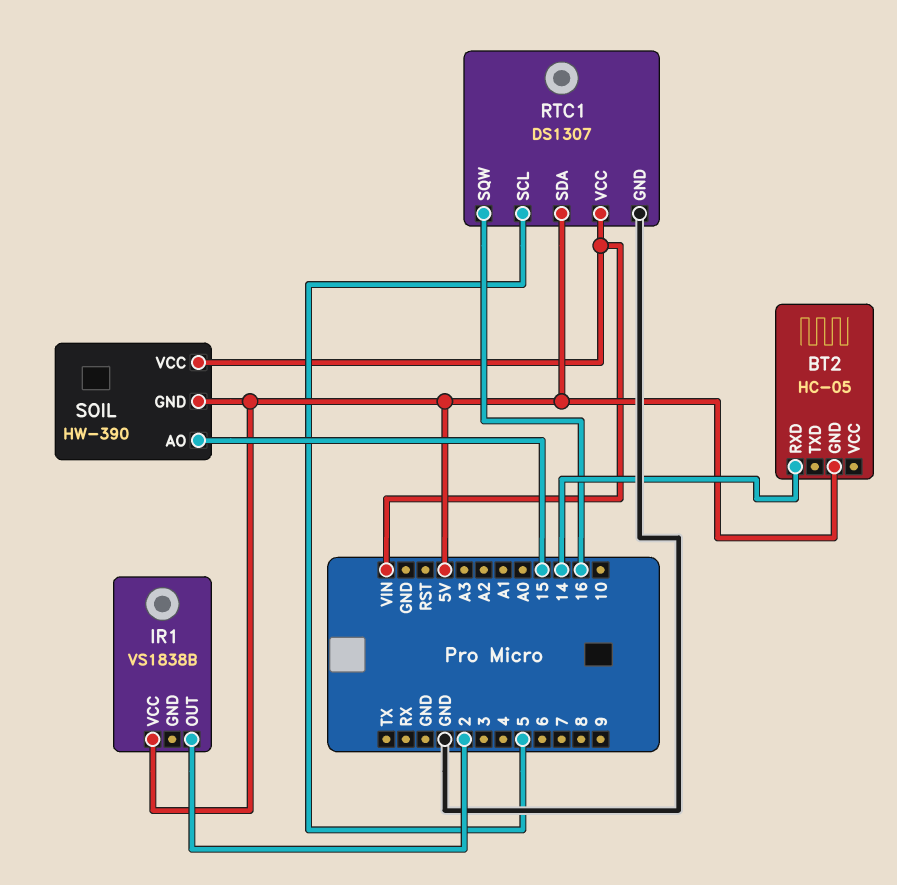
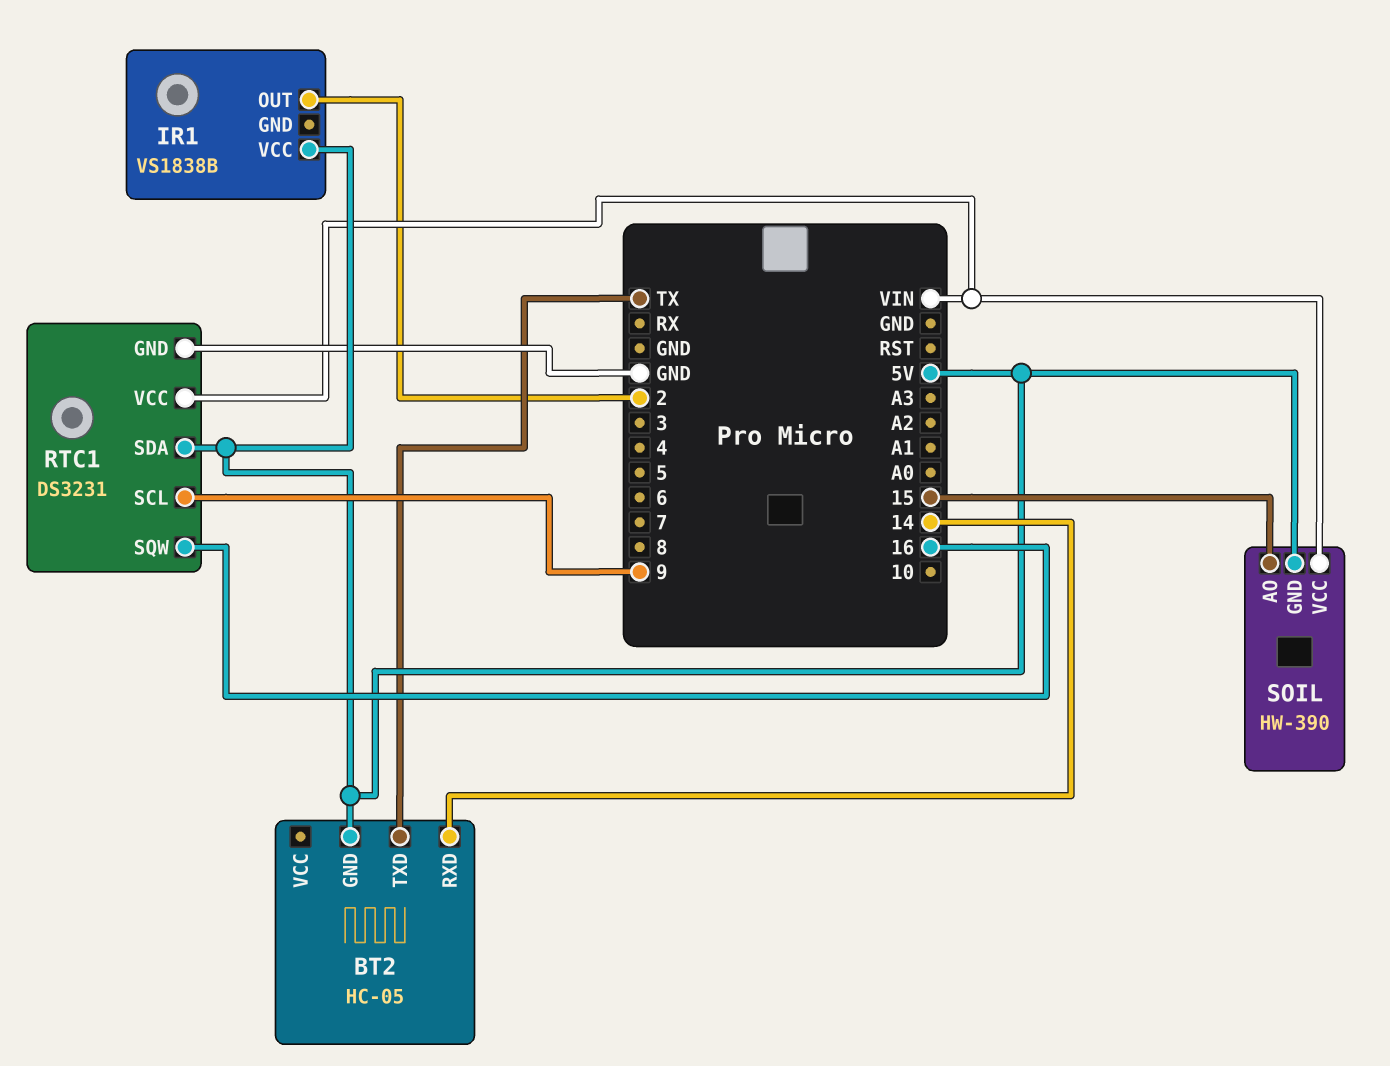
BT2 pin TXD: none -> TX
RTC1: DS1307 -> DS3231
RTC1 pin SCL: 5 -> 9

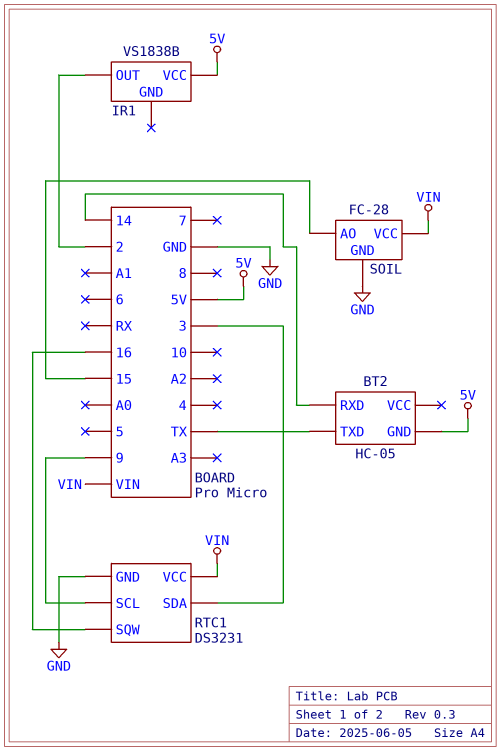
RTC1 pin SDA: 5V -> 3
SOIL: HW-390 -> FC-28
SOIL pin GND: 5V -> GND

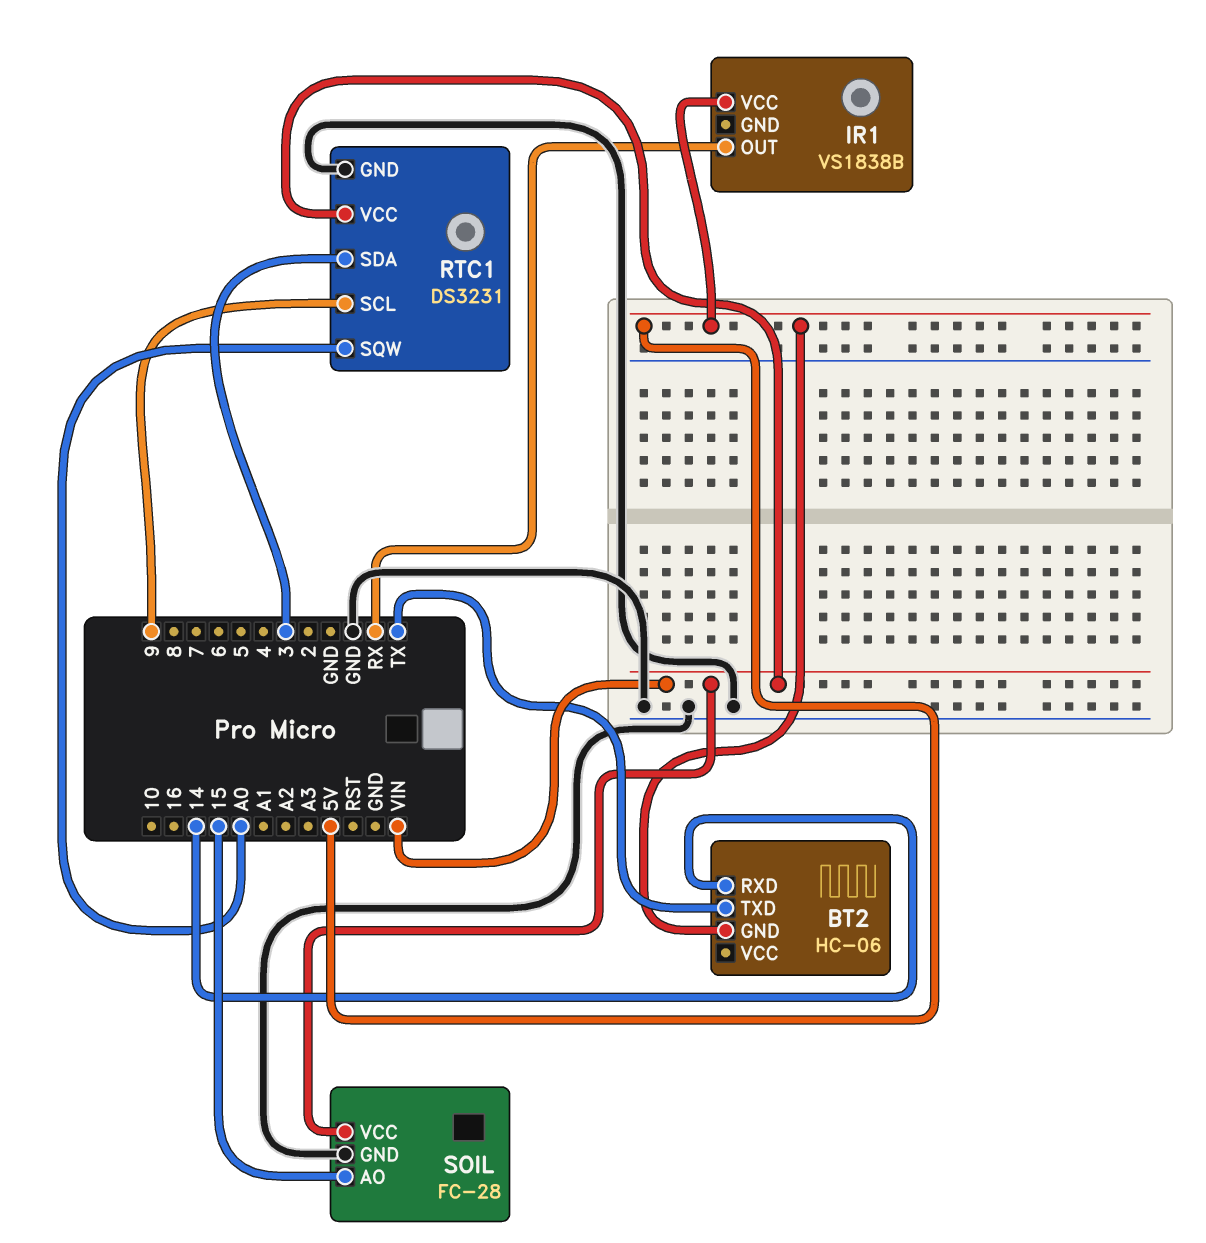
BT2: HC-05 -> HC-06
IR1 pin OUT: 2 -> RX
RTC1 pin SQW: 16 -> A0

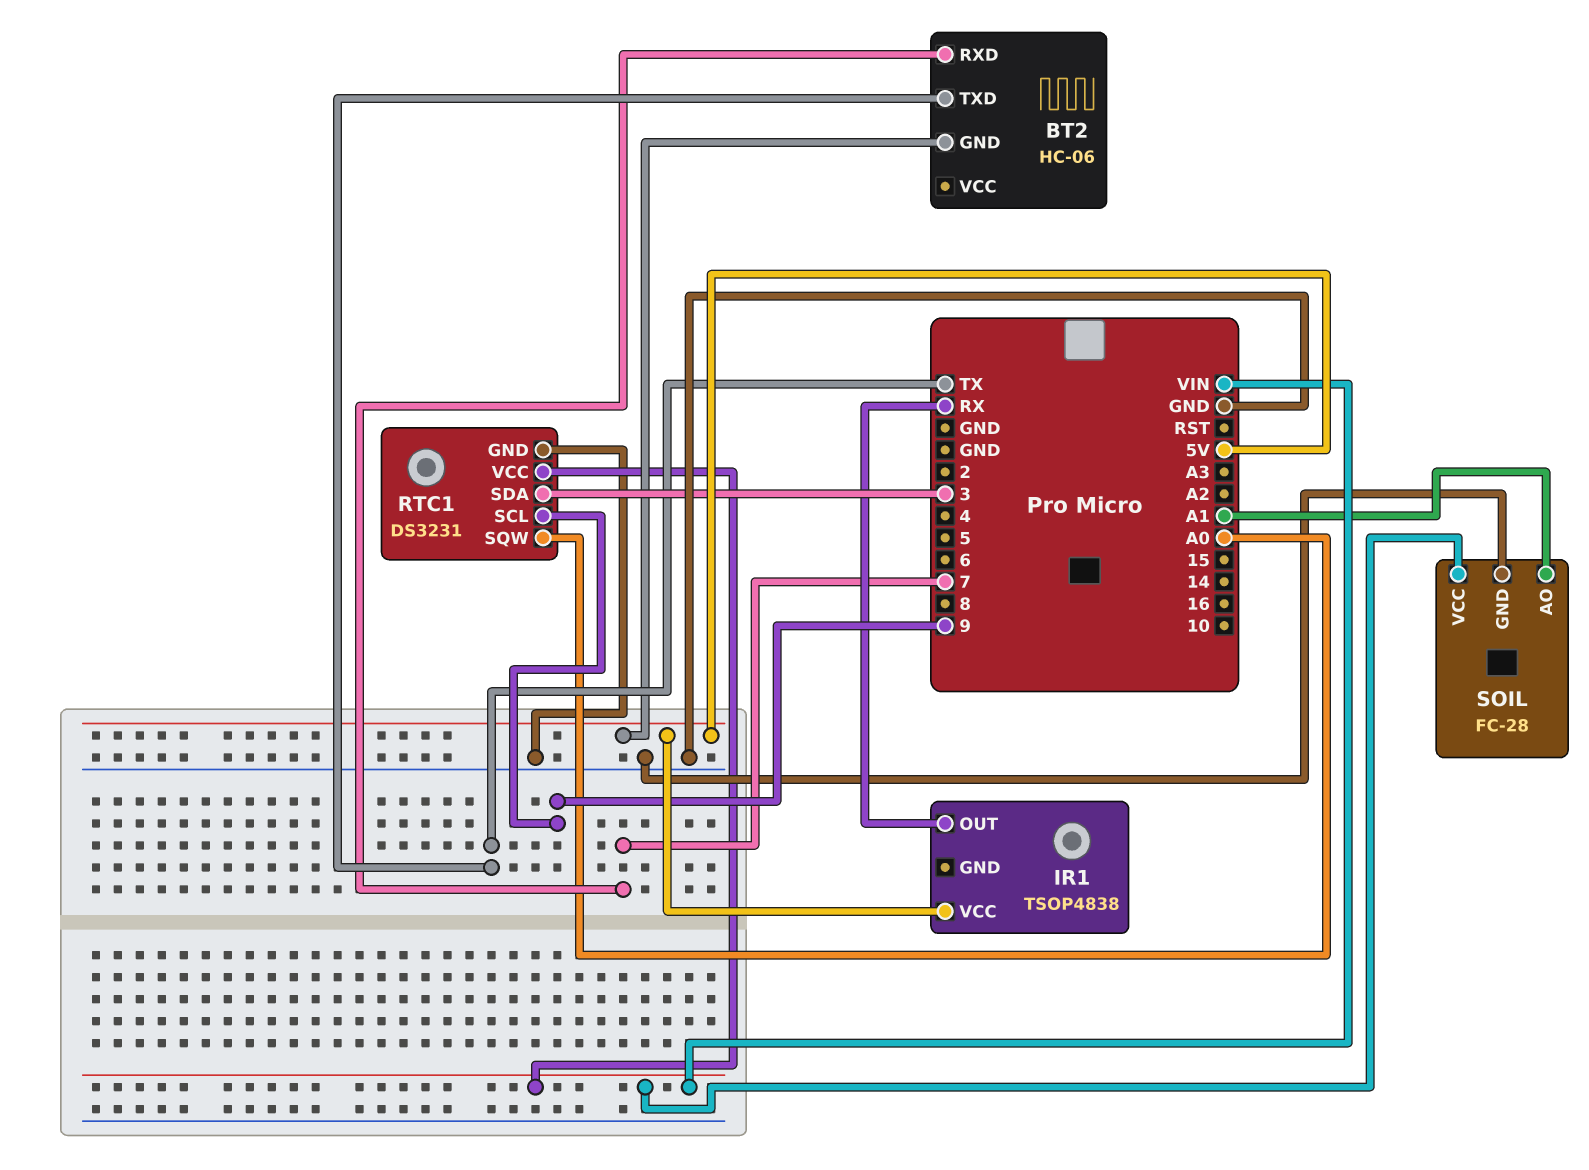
BT2 pin RXD: 14 -> 7
IR1: VS1838B -> TSOP4838
SOIL pin AO: 15 -> A1

